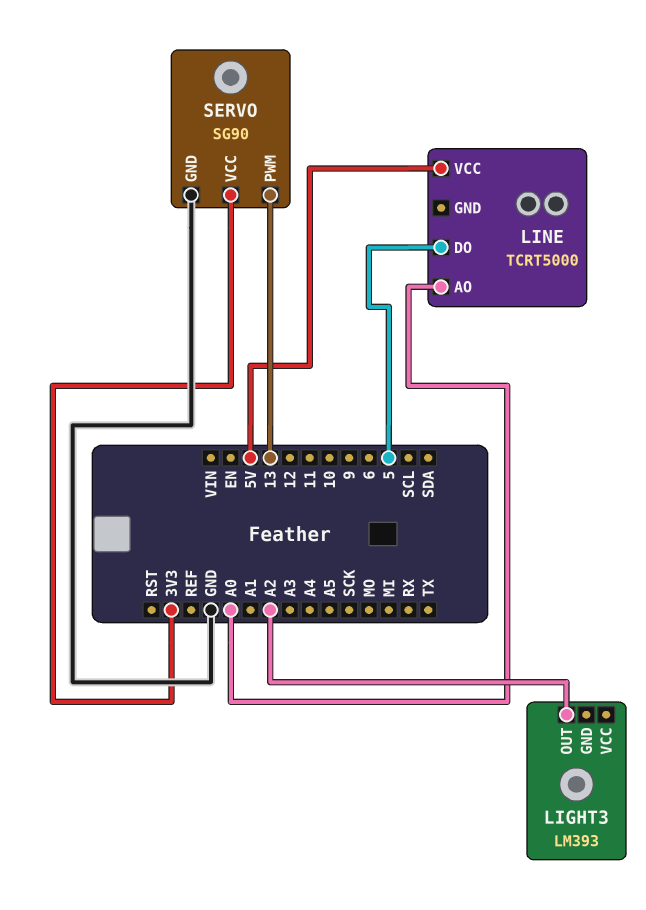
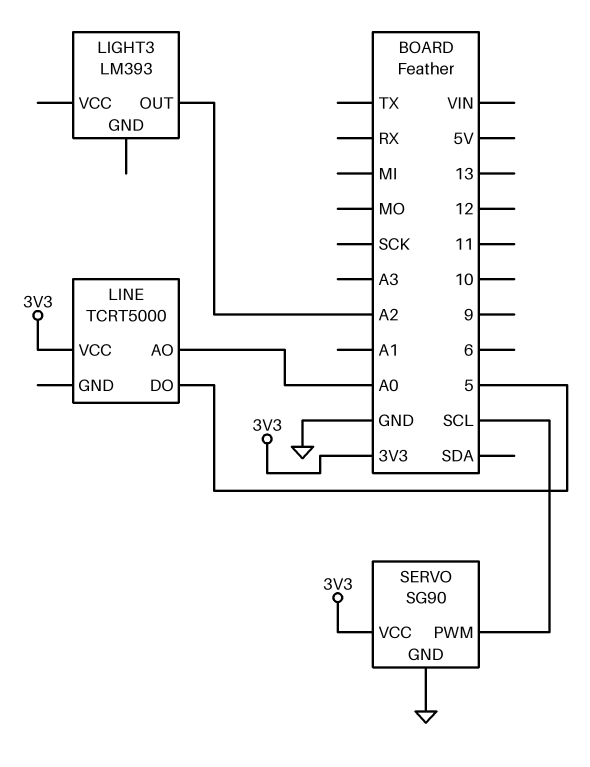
LINE pin VCC: 5V -> 3V3
SERVO pin PWM: 13 -> SCL

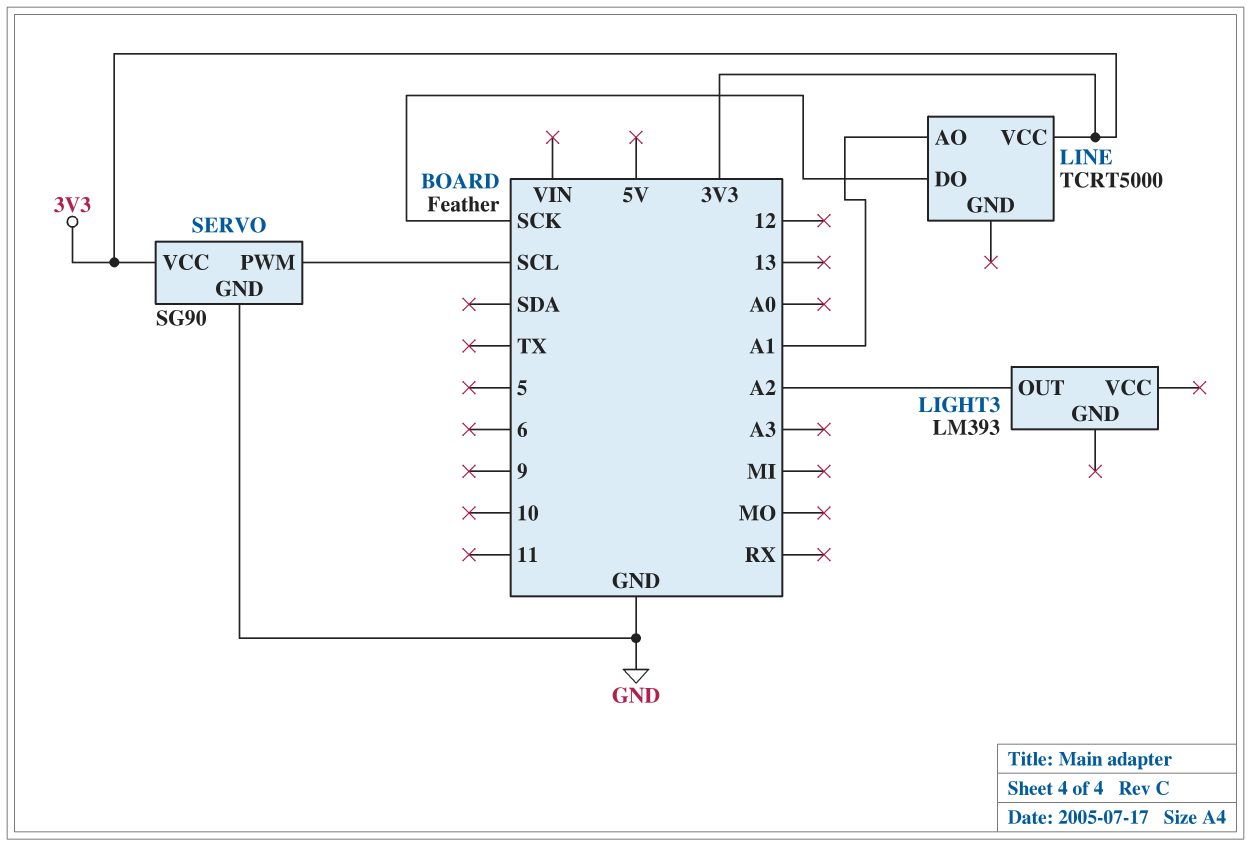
LINE pin AO: A0 -> A1
LINE pin DO: 5 -> SCK

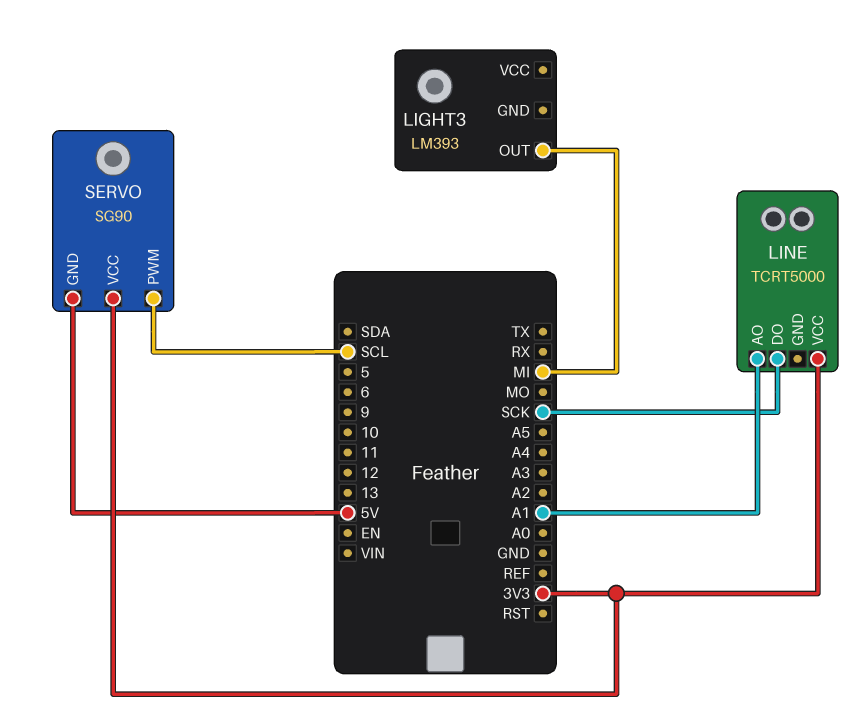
LIGHT3 pin OUT: A2 -> MI
SERVO pin GND: GND -> 5V

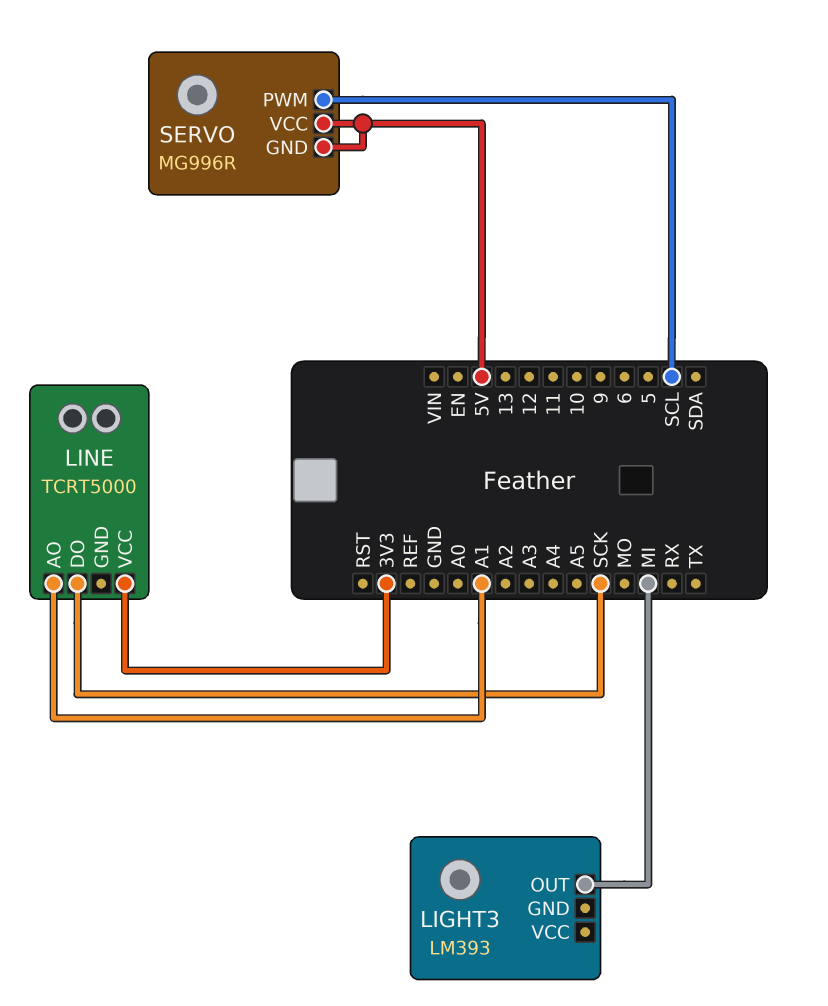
SERVO: SG90 -> MG996R
SERVO pin VCC: 3V3 -> 5V

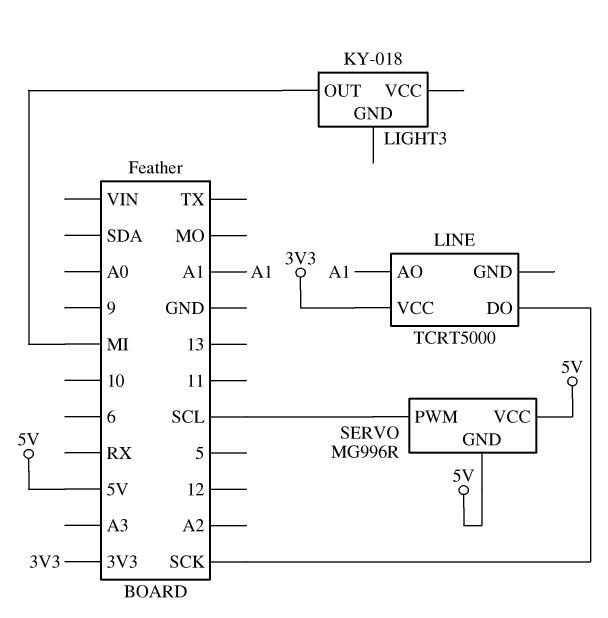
LIGHT3: LM393 -> KY-018

